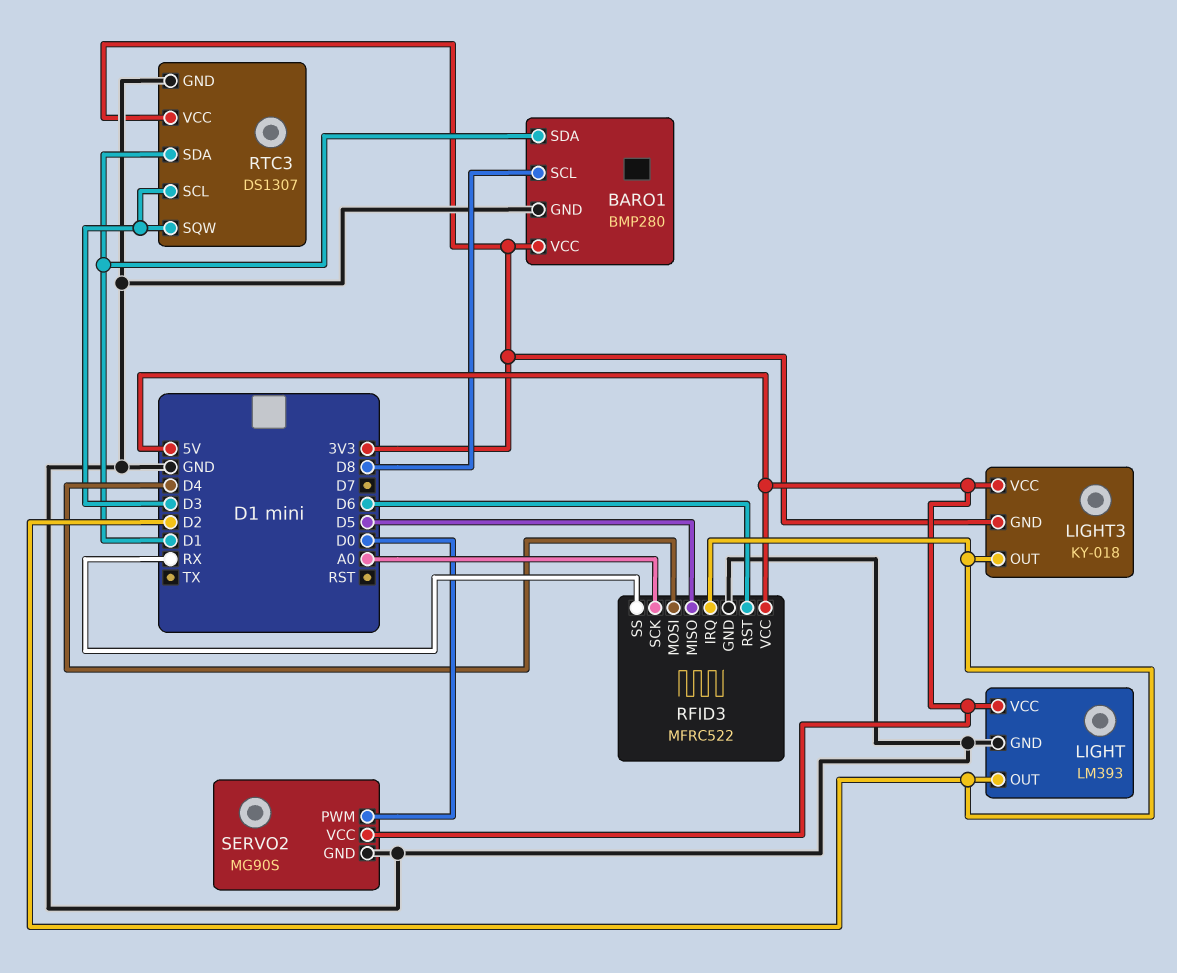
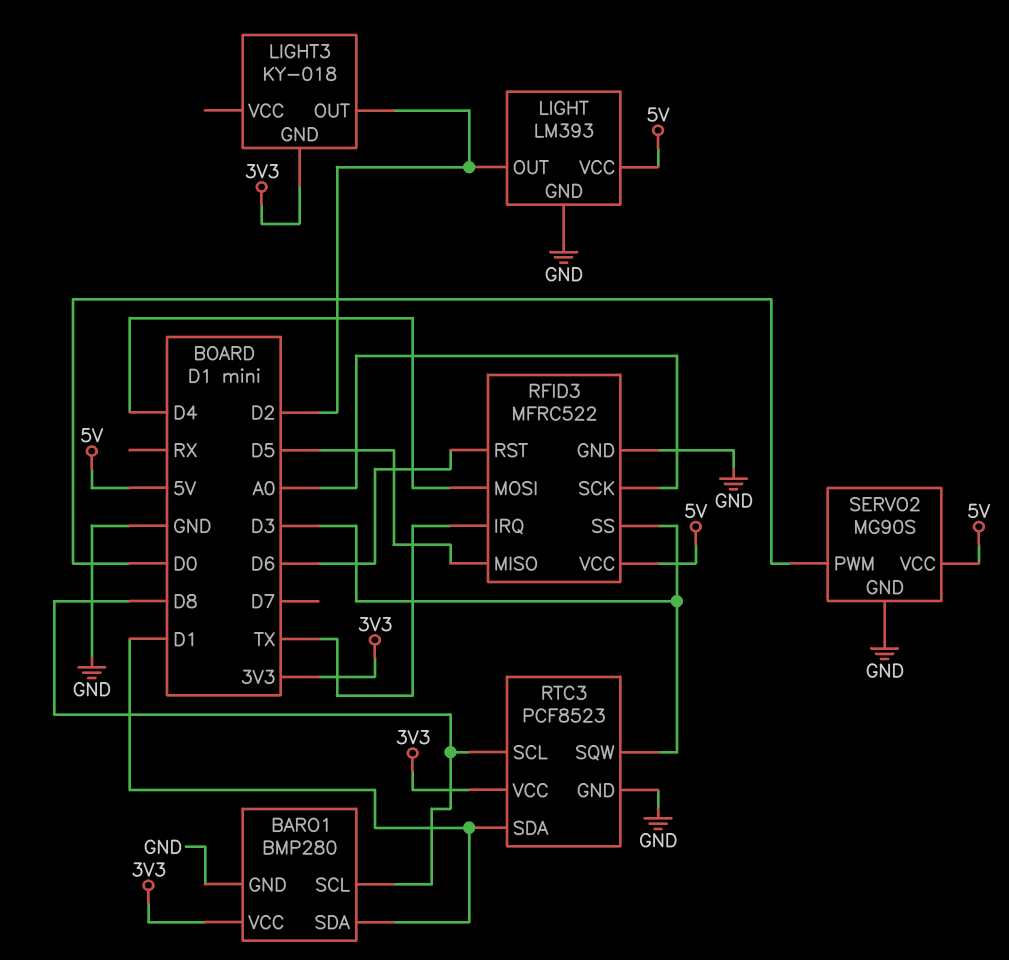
LIGHT3 pin VCC: 5V -> none
RFID3 pin IRQ: D2 -> TX
RFID3 pin SS: RX -> D3
RTC3: DS1307 -> PCF8523
RTC3 pin SCL: D3 -> D8

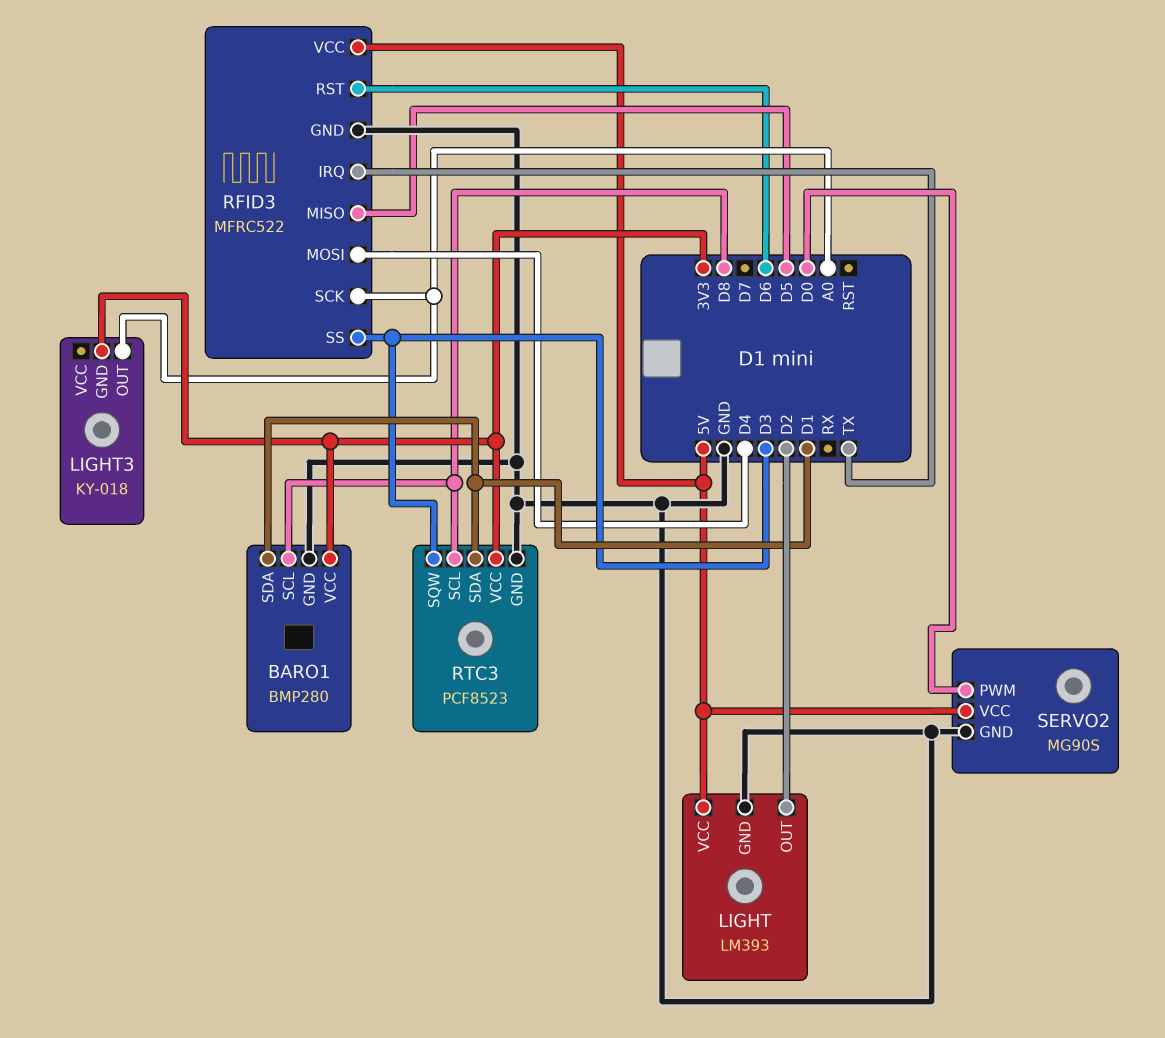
LIGHT3 pin OUT: D2 -> A0

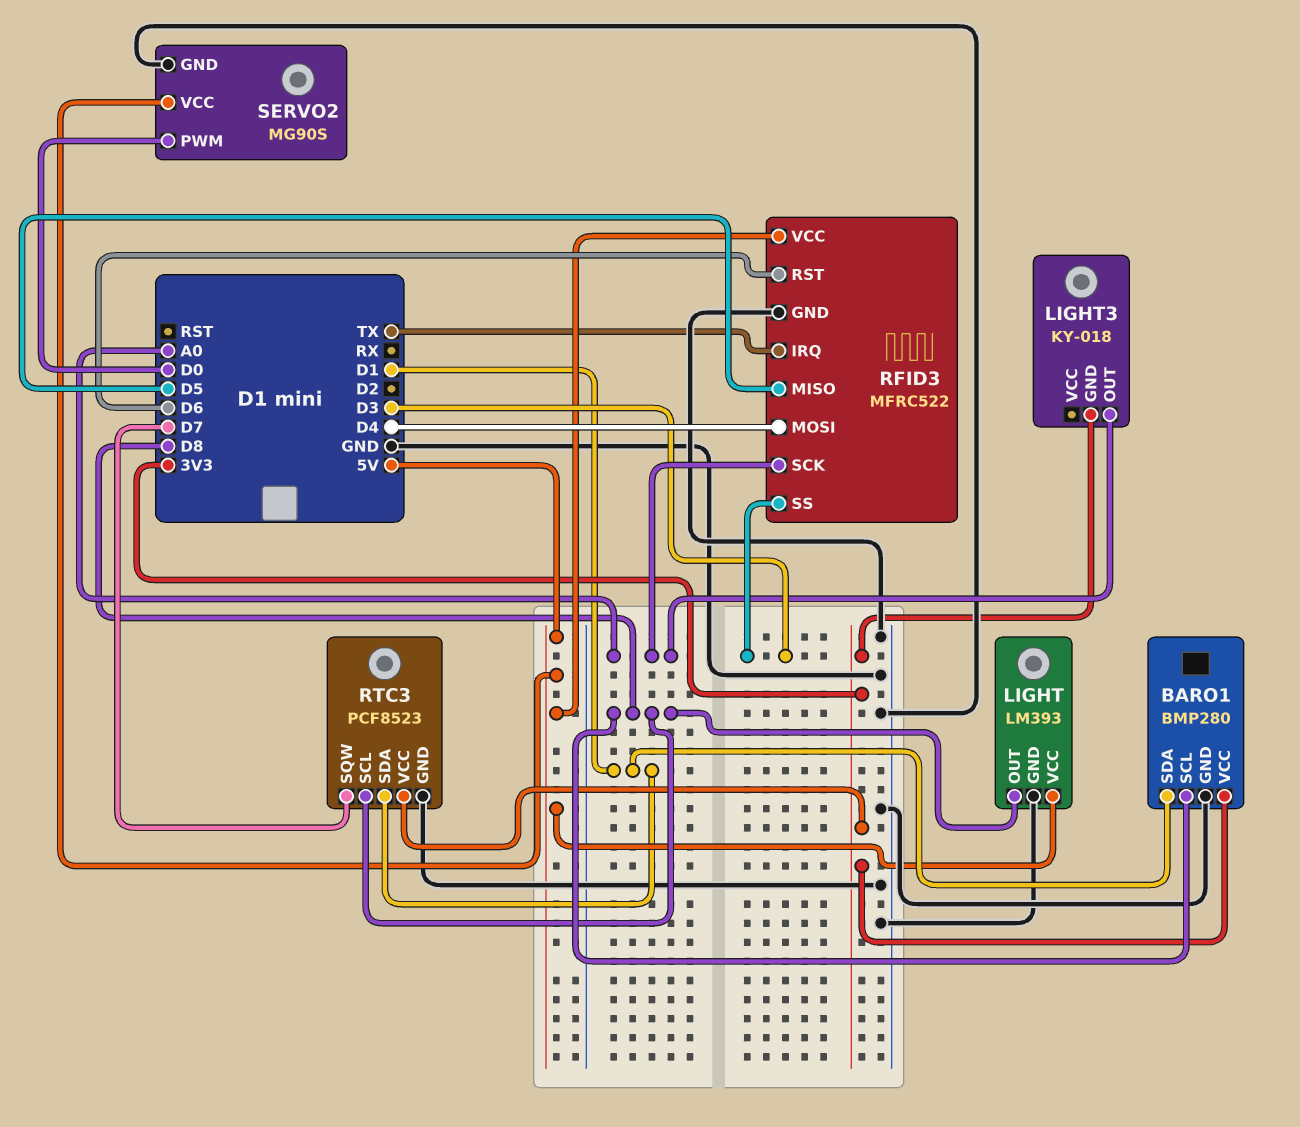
LIGHT pin OUT: D2 -> D8
RTC3 pin SQW: D3 -> D7

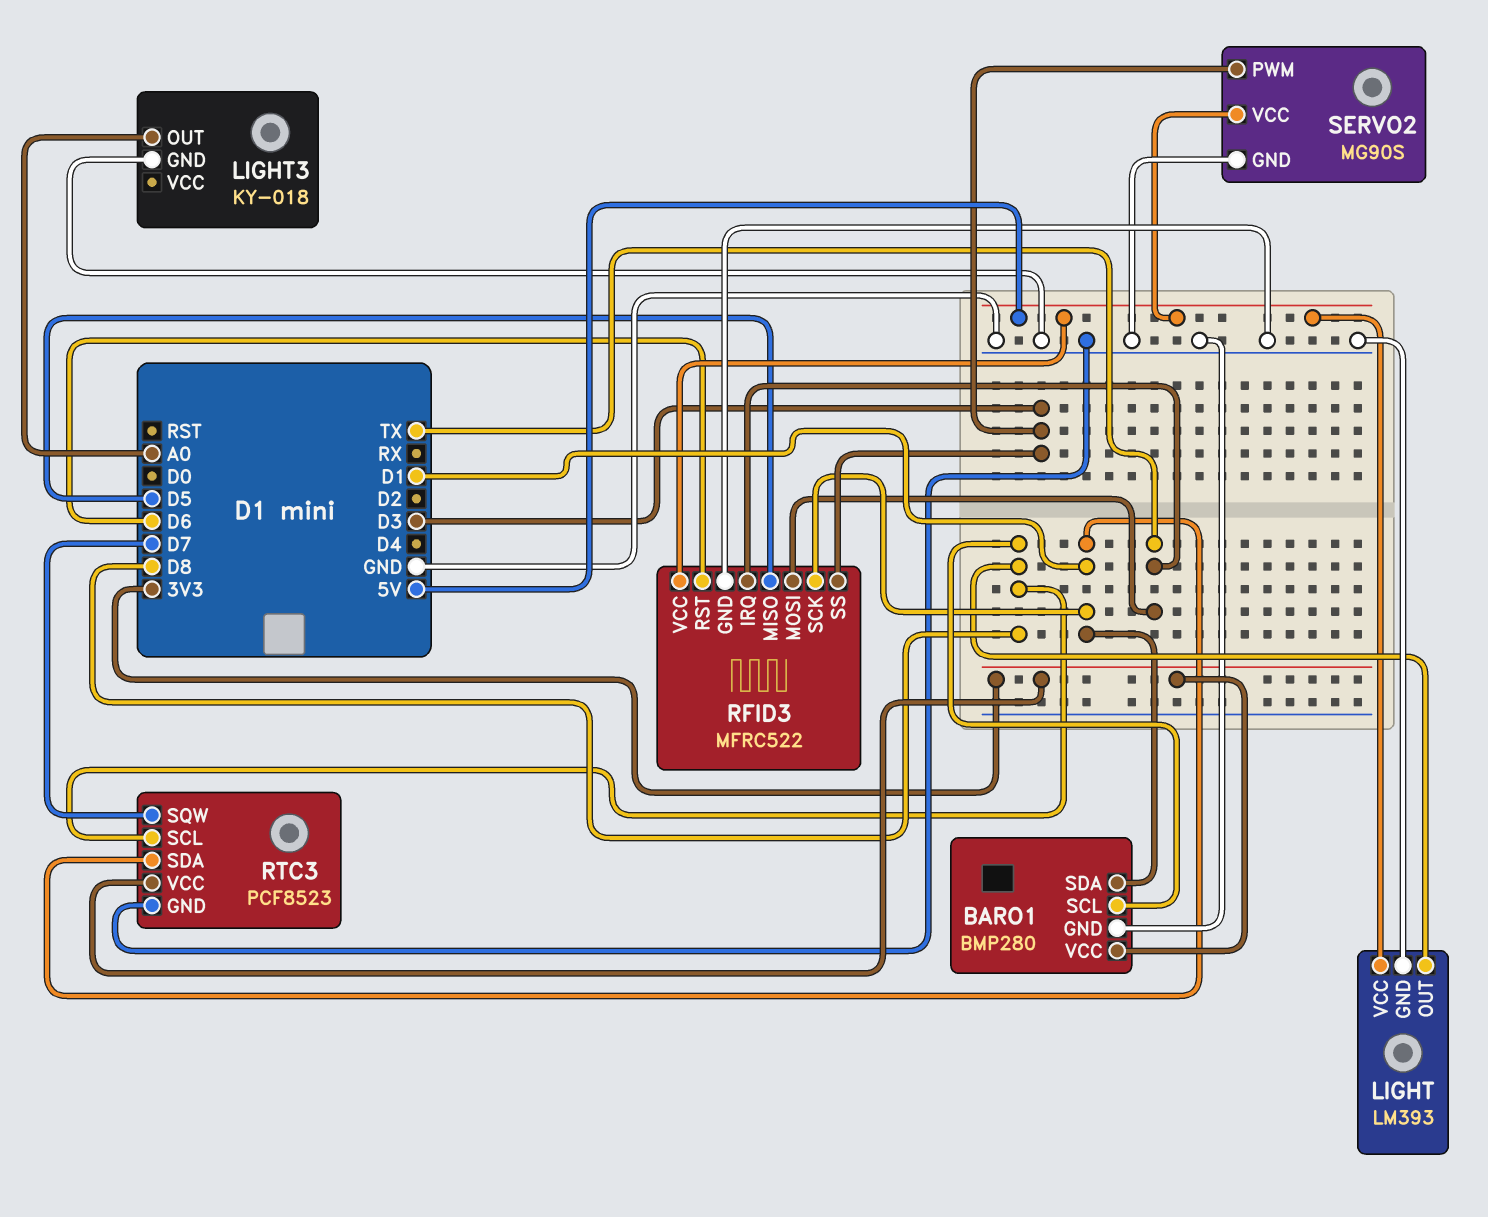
LIGHT3 pin GND: 3V3 -> GND
RFID3 pin MOSI: D4 -> TX
RFID3 pin SCK: A0 -> D1
SERVO2 pin PWM: D0 -> D3

